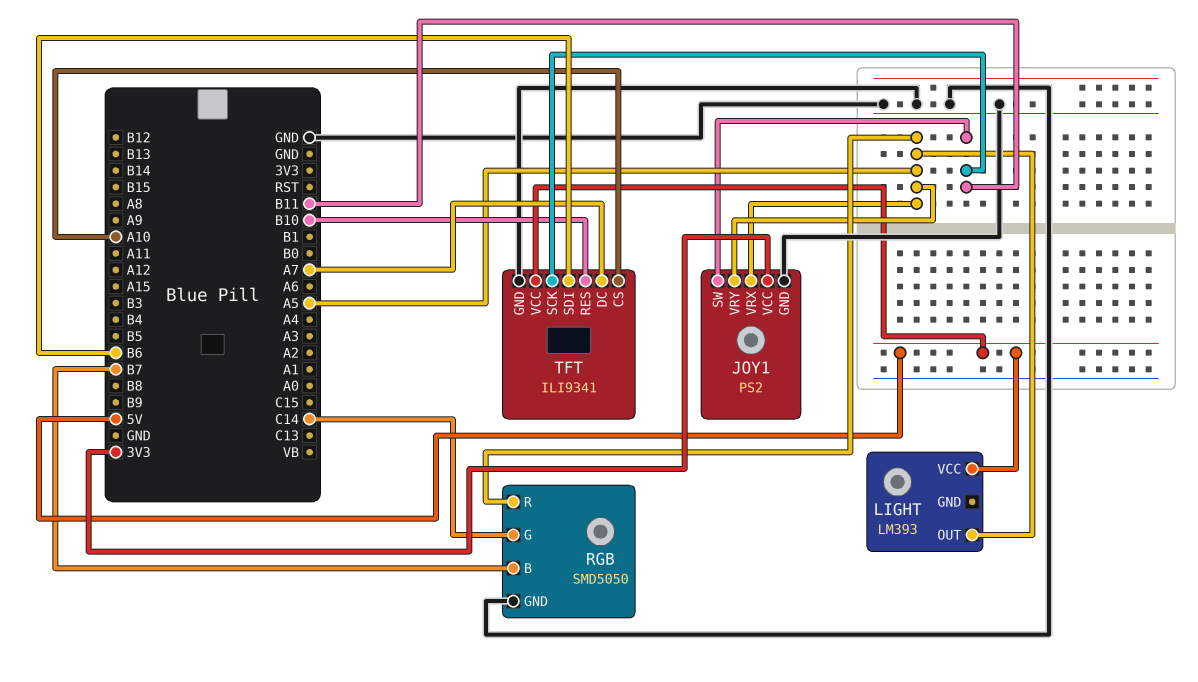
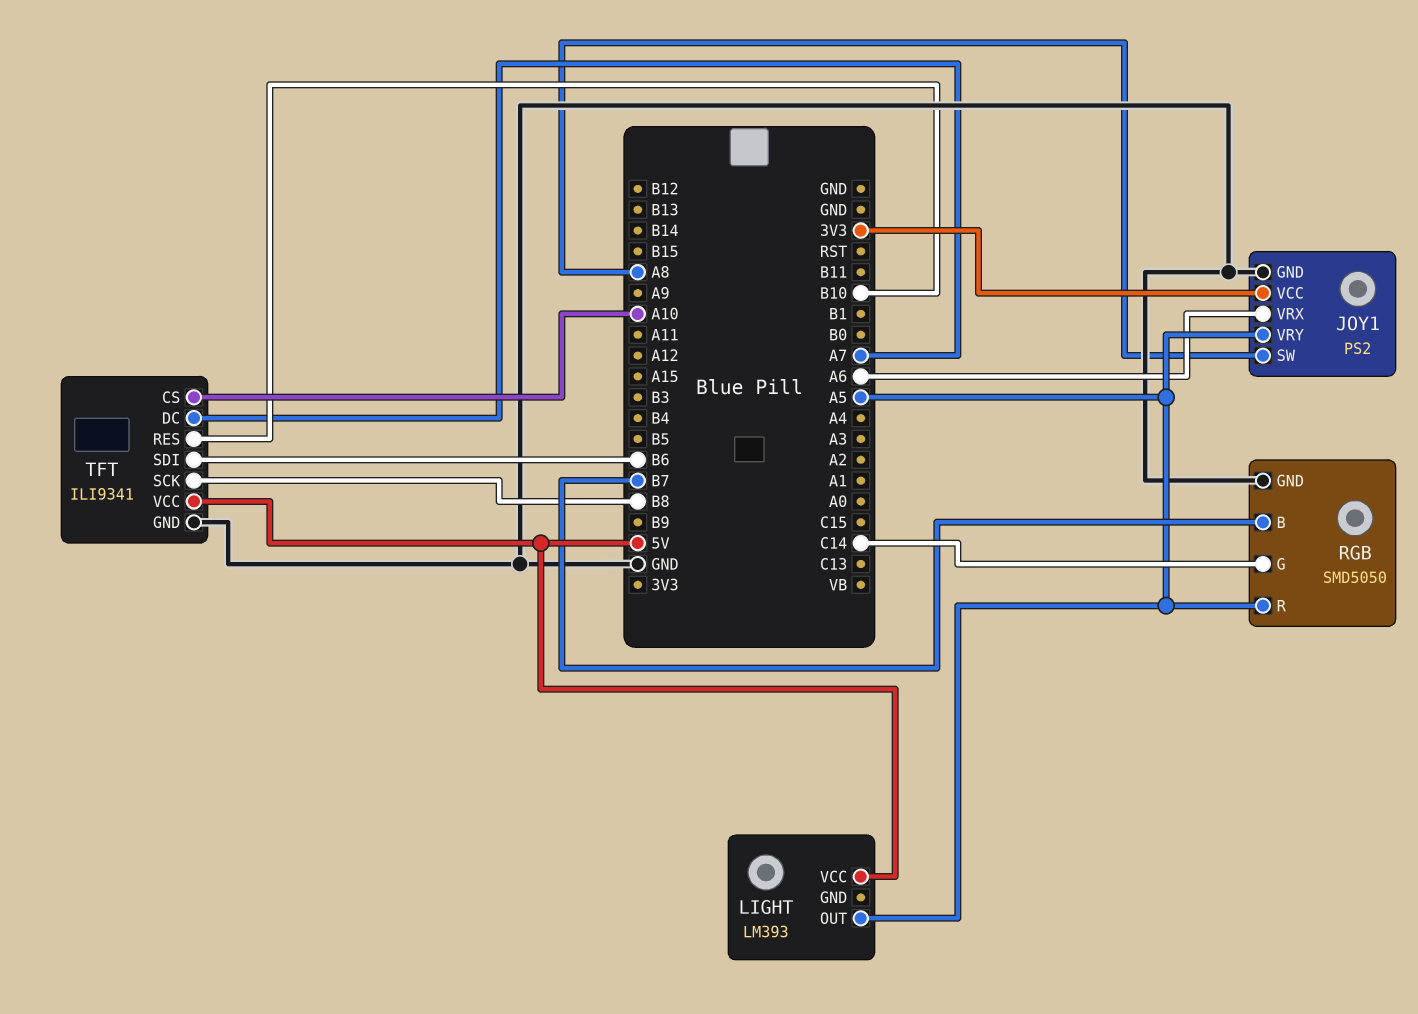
JOY1 pin SW: B11 -> A8
JOY1 pin VRX: A5 -> A6
TFT pin SCK: B11 -> B8

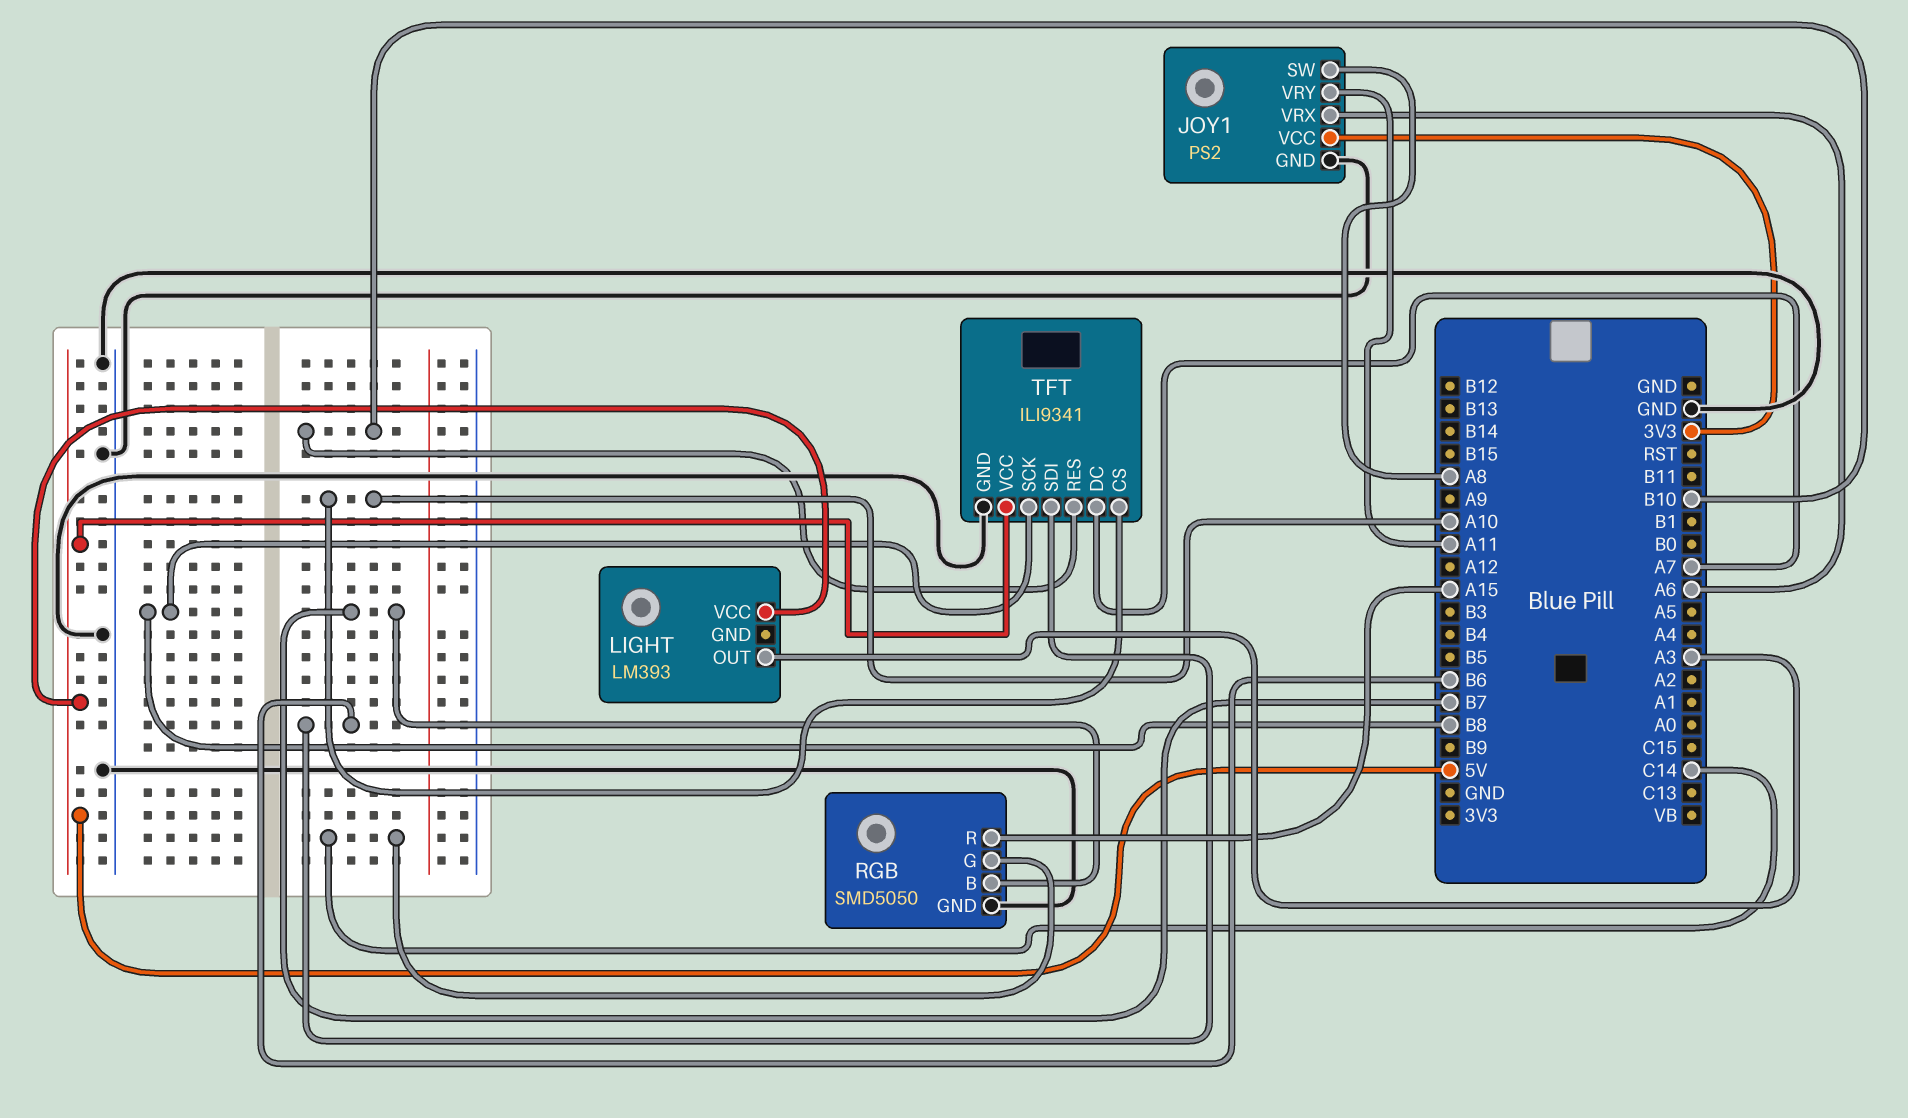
JOY1 pin VRY: A5 -> A11
LIGHT pin OUT: A5 -> A3
RGB pin R: A5 -> A15

